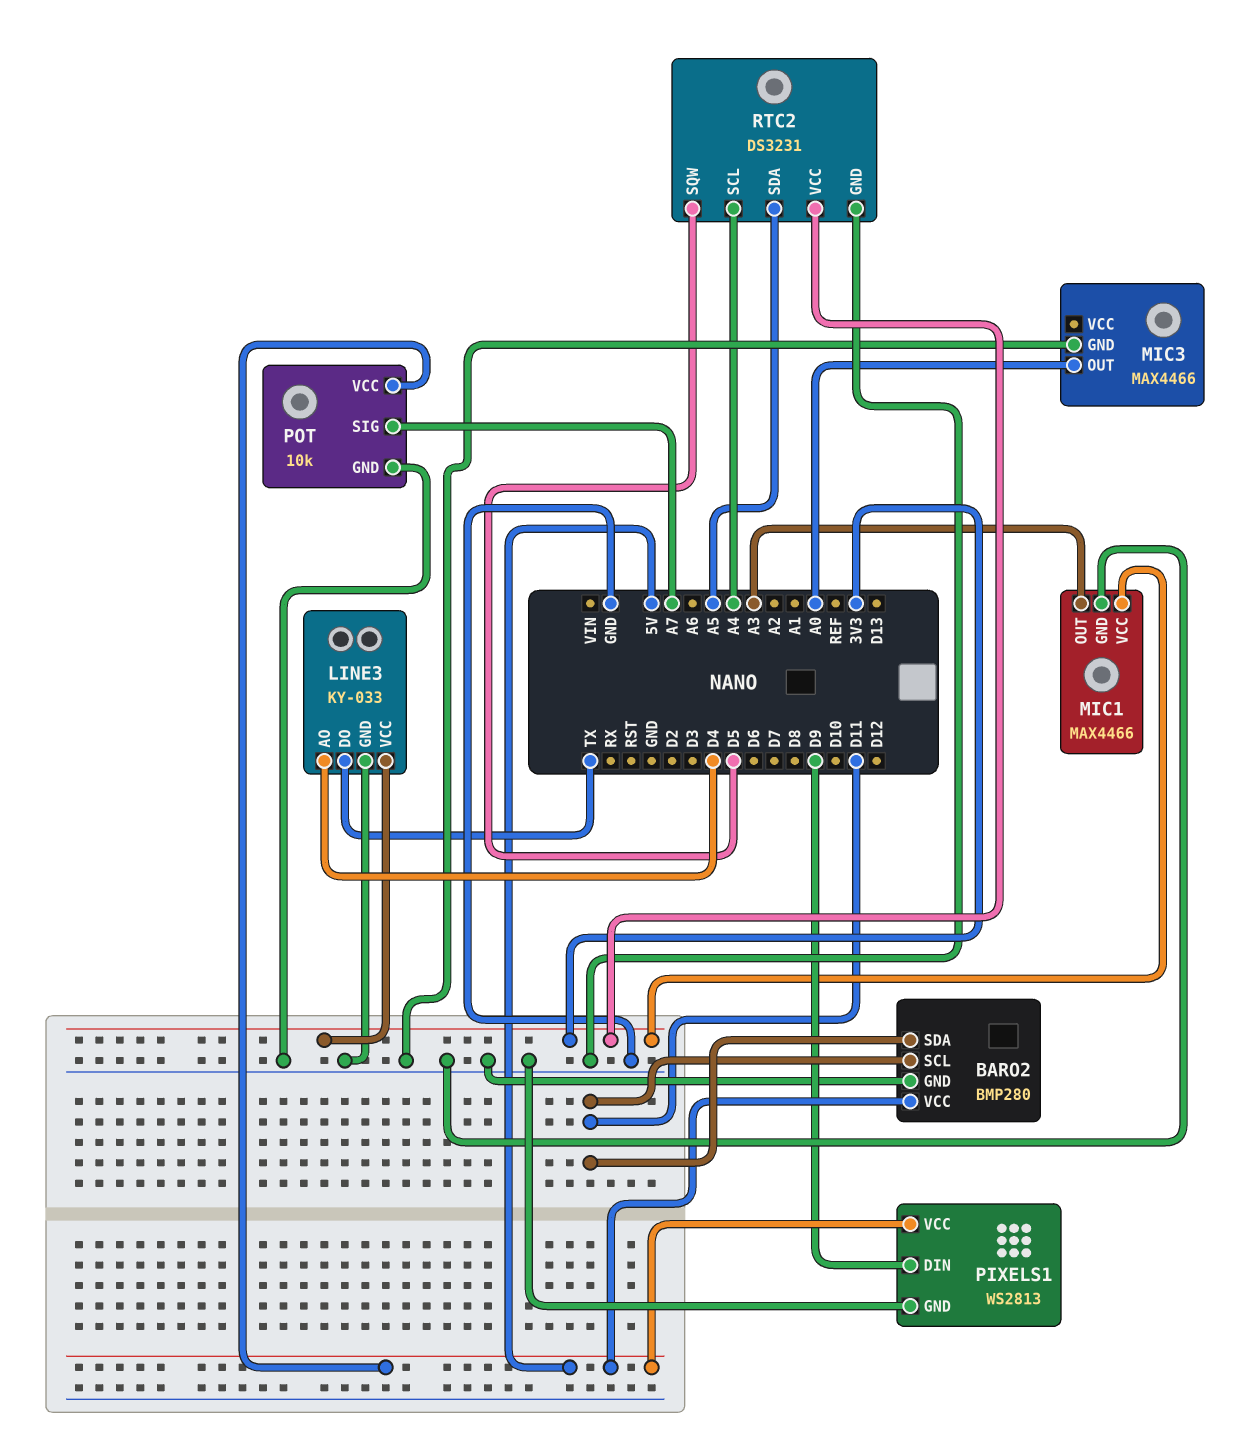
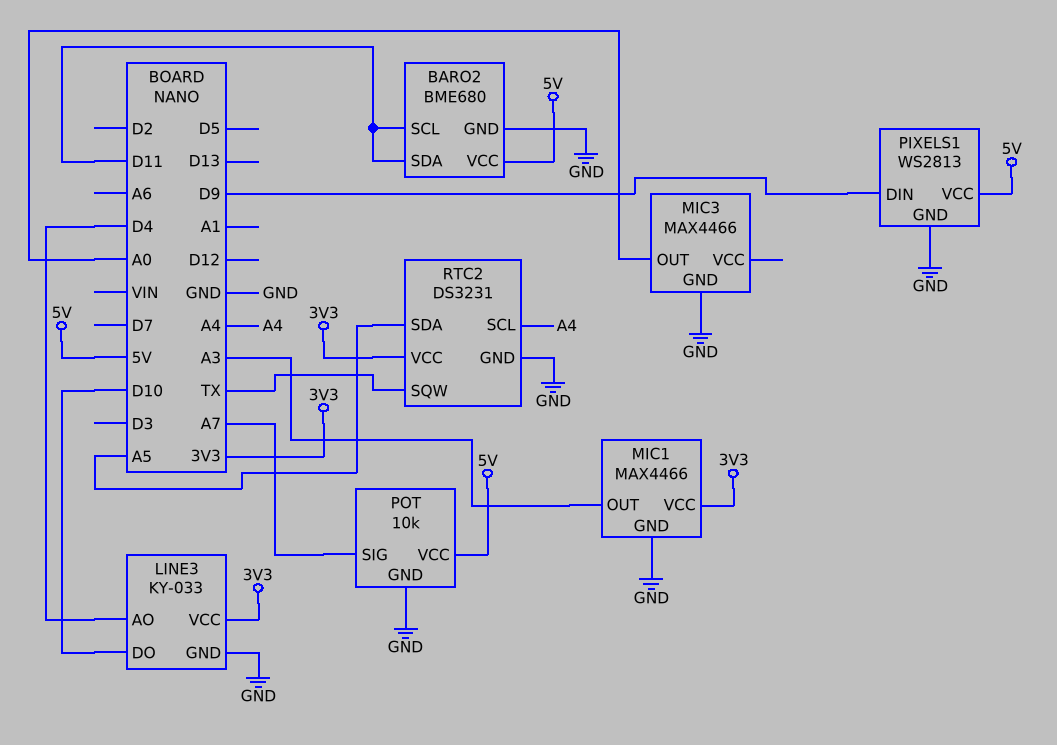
BARO2: BMP280 -> BME680
LINE3 pin DO: TX -> D10
RTC2 pin SQW: D5 -> TX

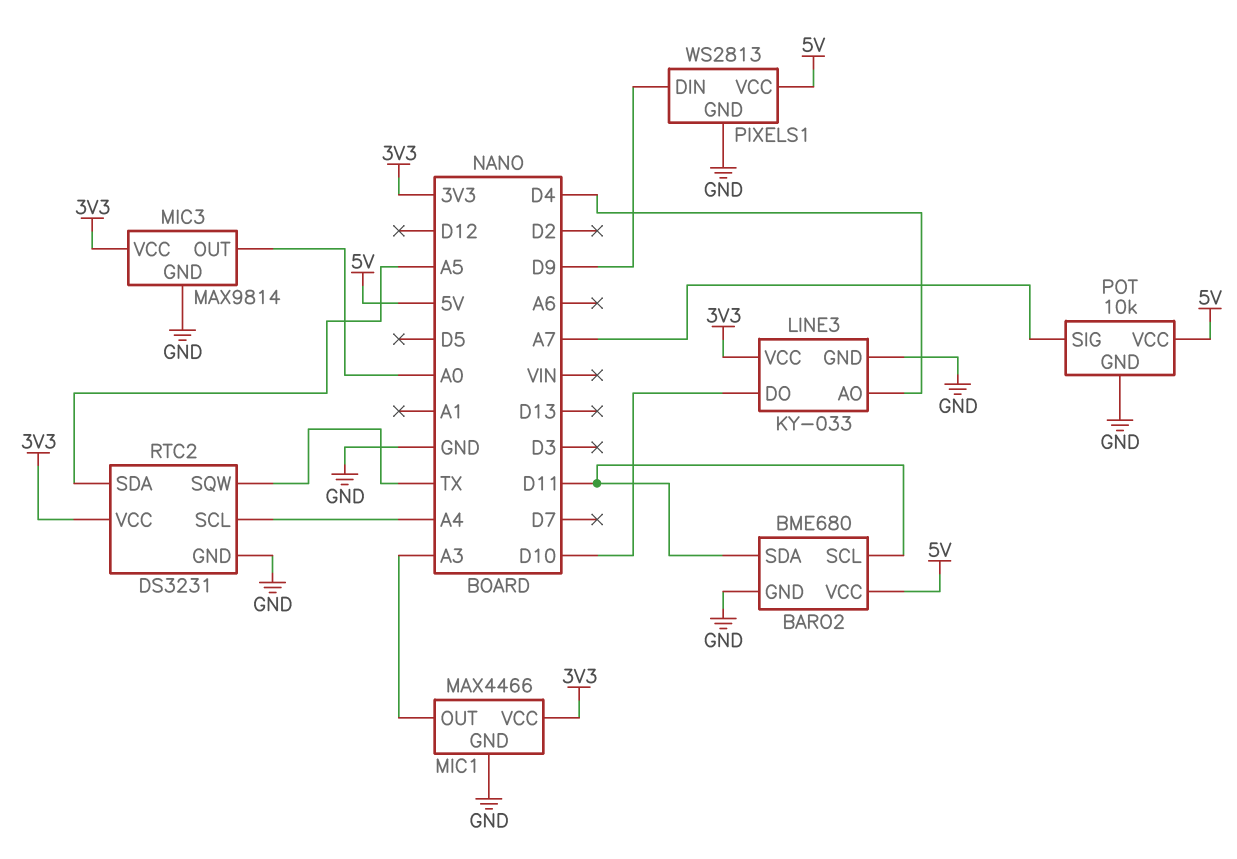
MIC3: MAX4466 -> MAX9814
MIC3 pin VCC: none -> 3V3

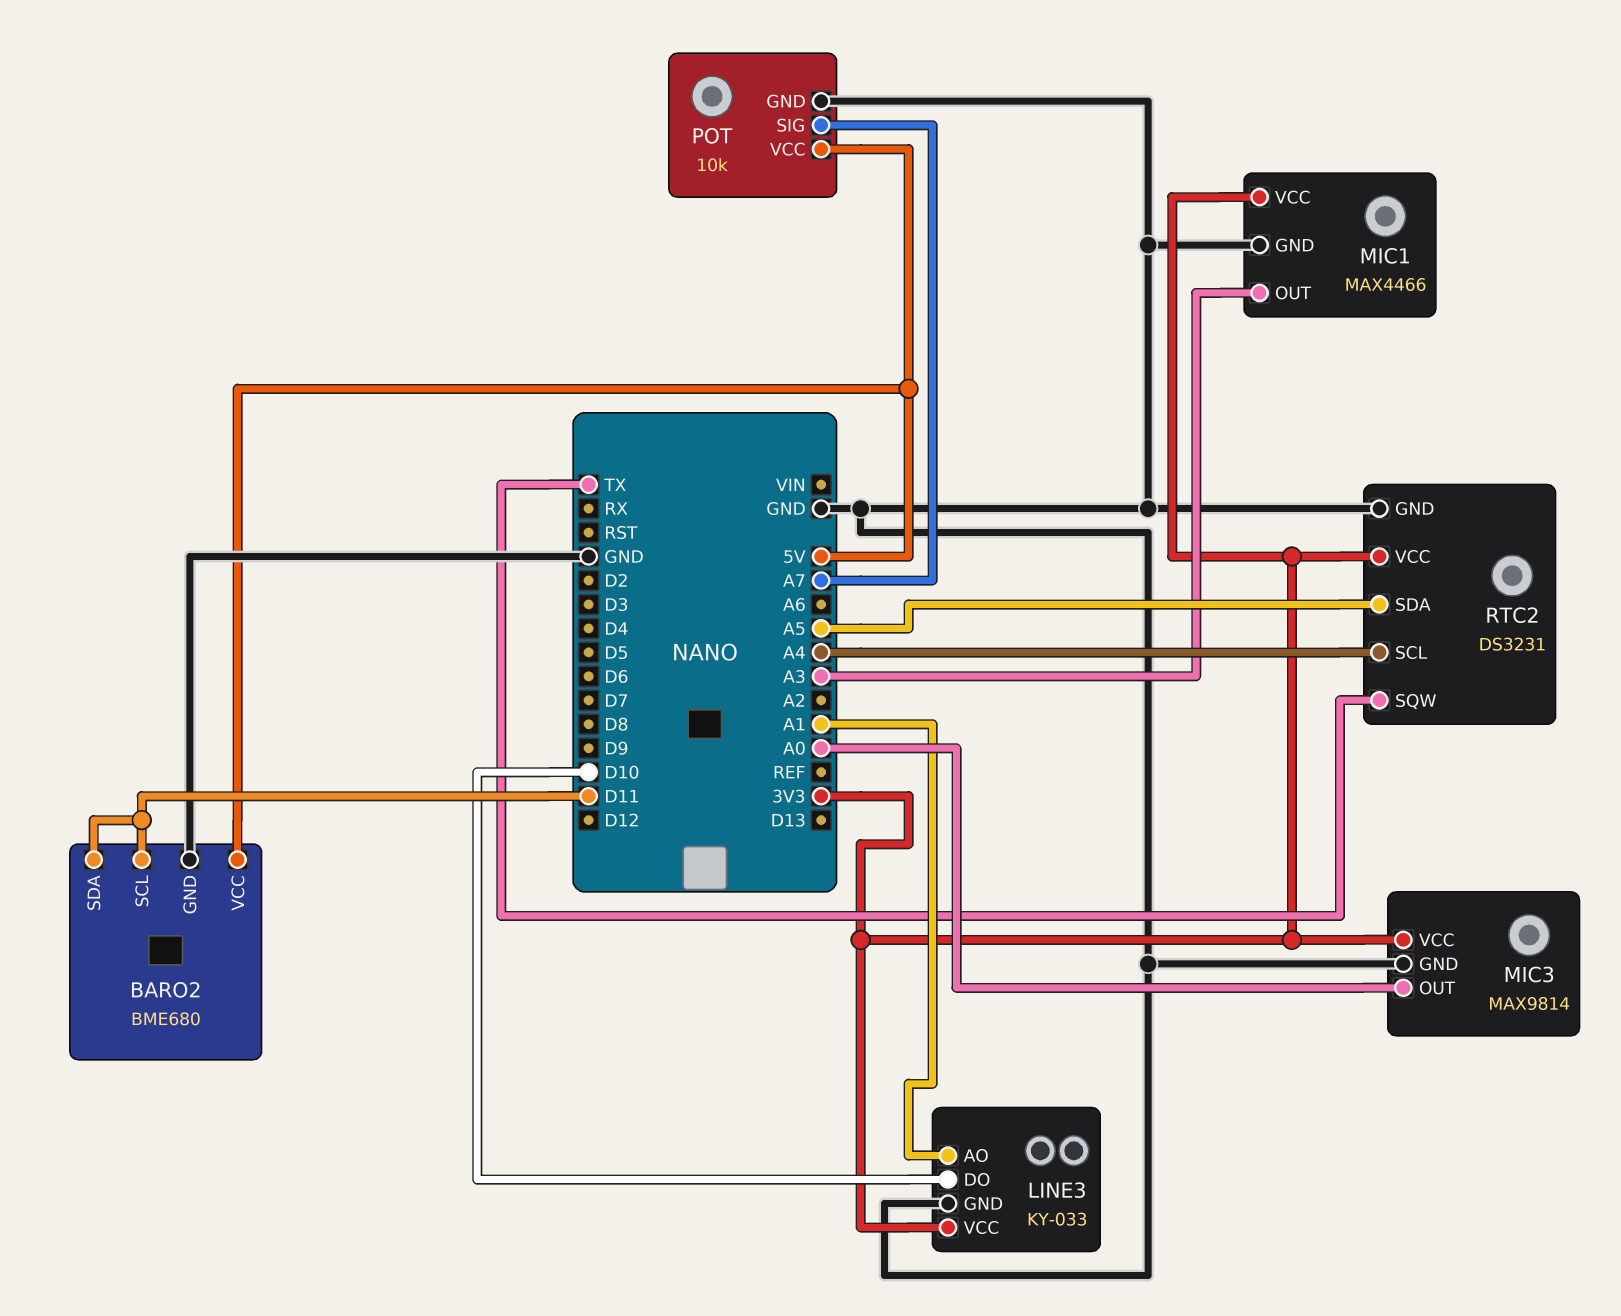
LINE3 pin AO: D4 -> A1
PIXELS1: WS2813 -> none
PIXELS1 pin DIN: D9 -> none
PIXELS1 pin GND: GND -> none
PIXELS1 pin VCC: 5V -> none

